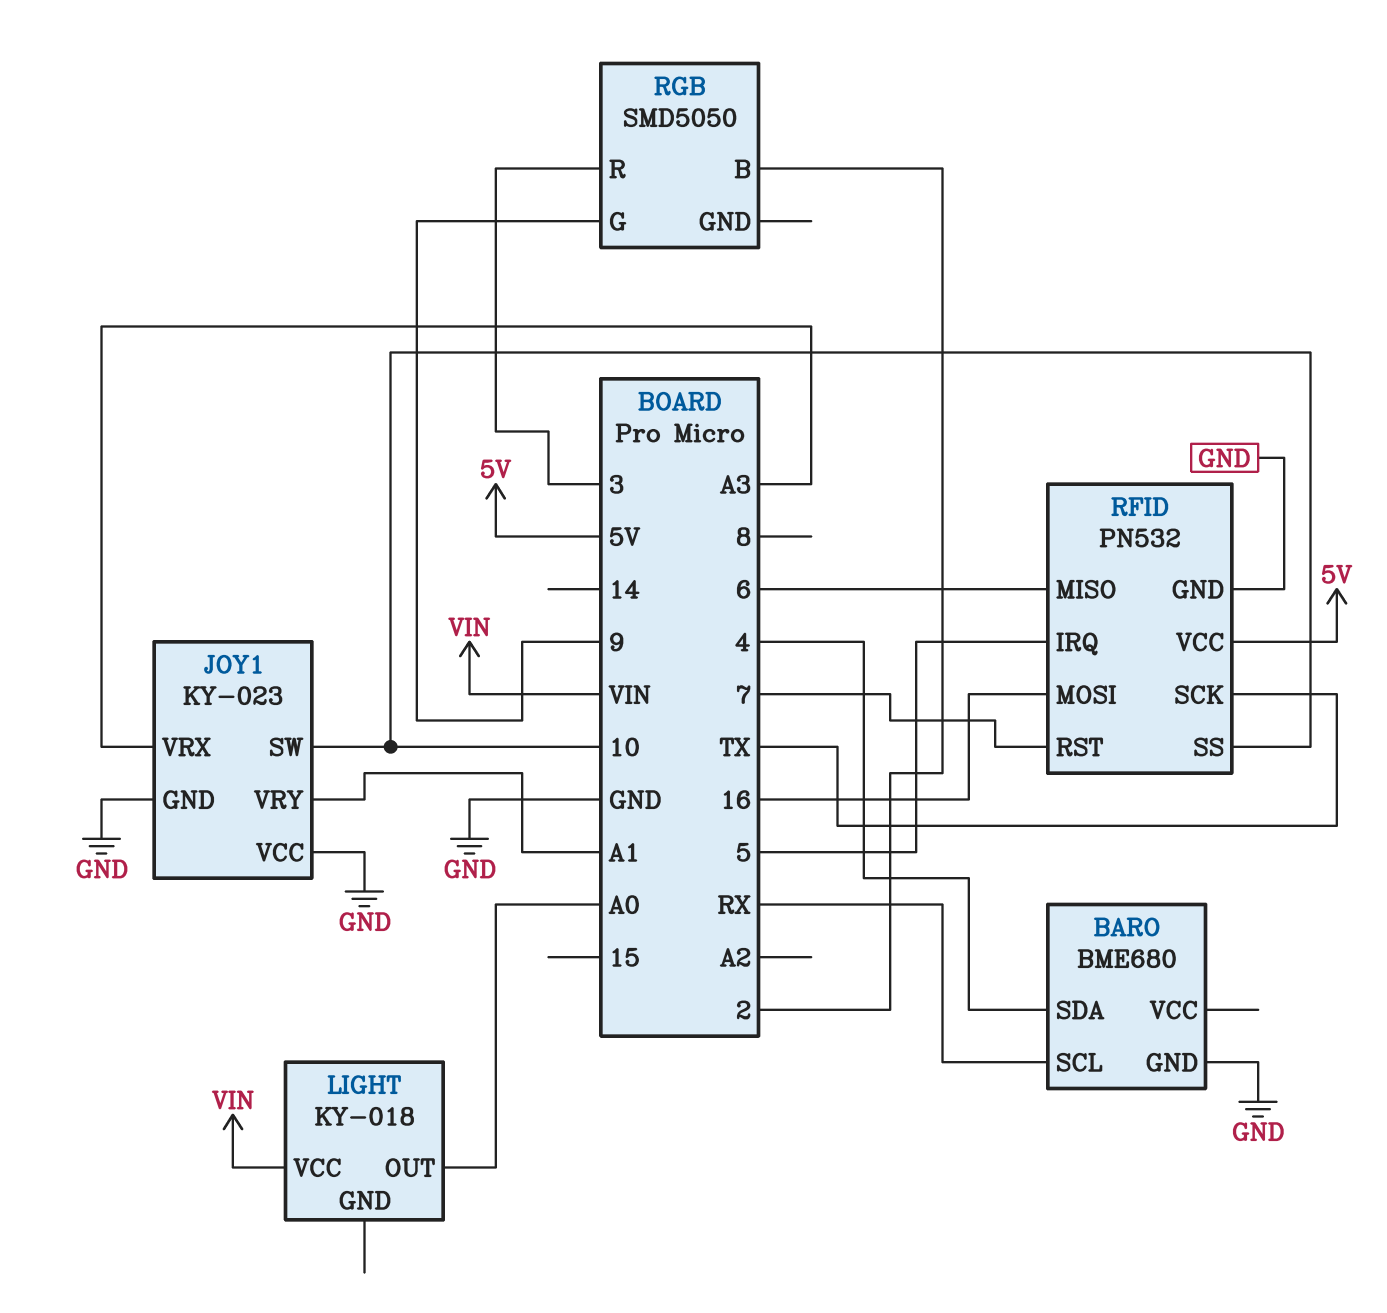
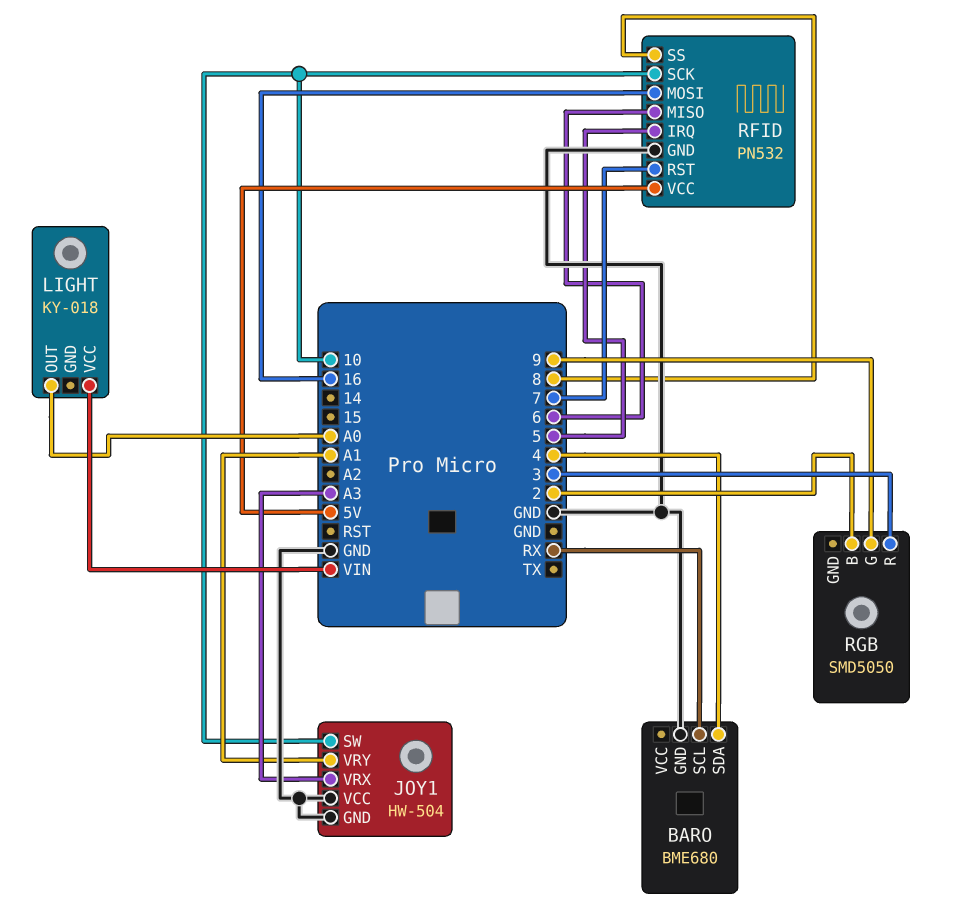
JOY1: KY-023 -> HW-504
RFID pin SCK: TX -> 10
RFID pin SS: 10 -> 8

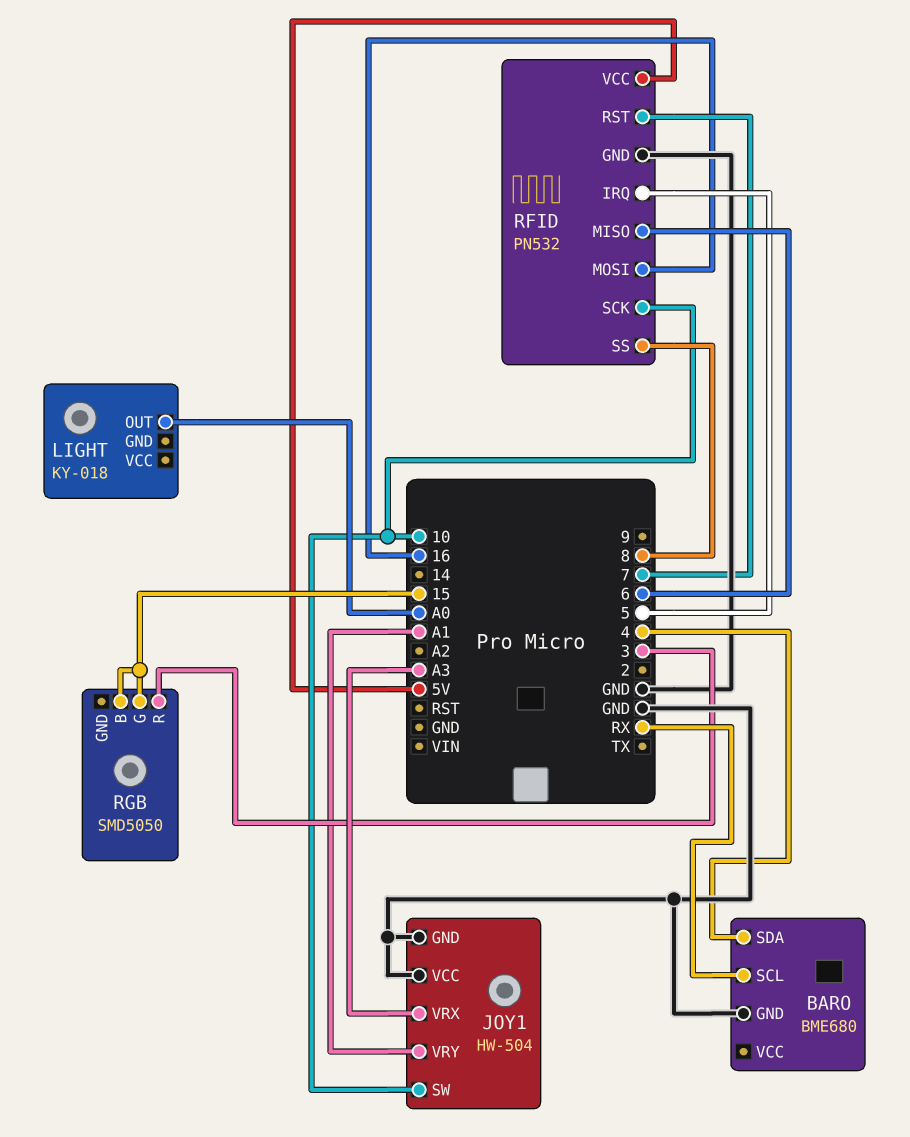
LIGHT pin VCC: VIN -> none
RGB pin B: 2 -> 15
RGB pin G: 9 -> 15

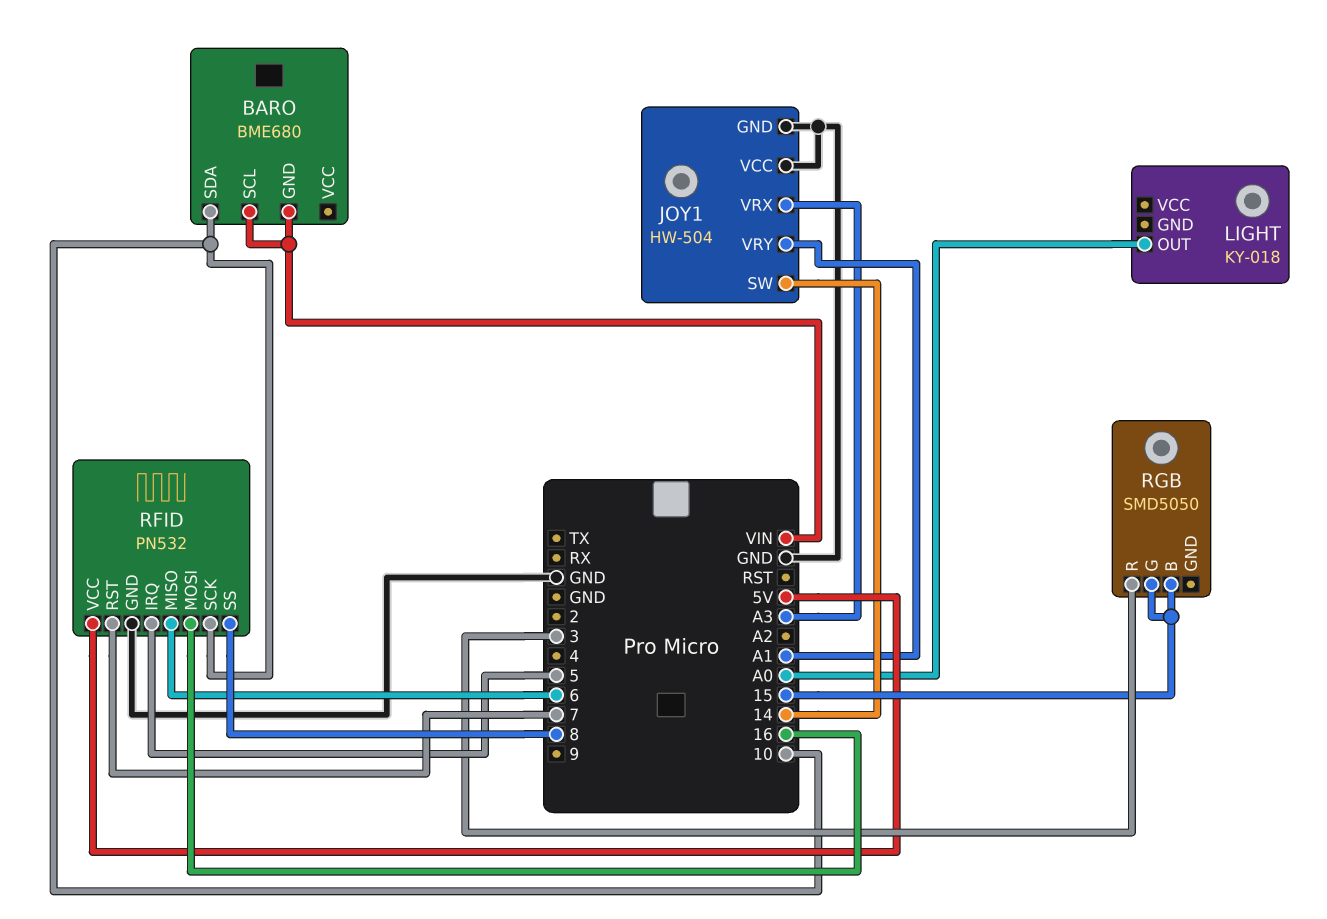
BARO pin GND: GND -> VIN
BARO pin SCL: RX -> VIN
BARO pin SDA: 4 -> 10
JOY1 pin SW: 10 -> 14

